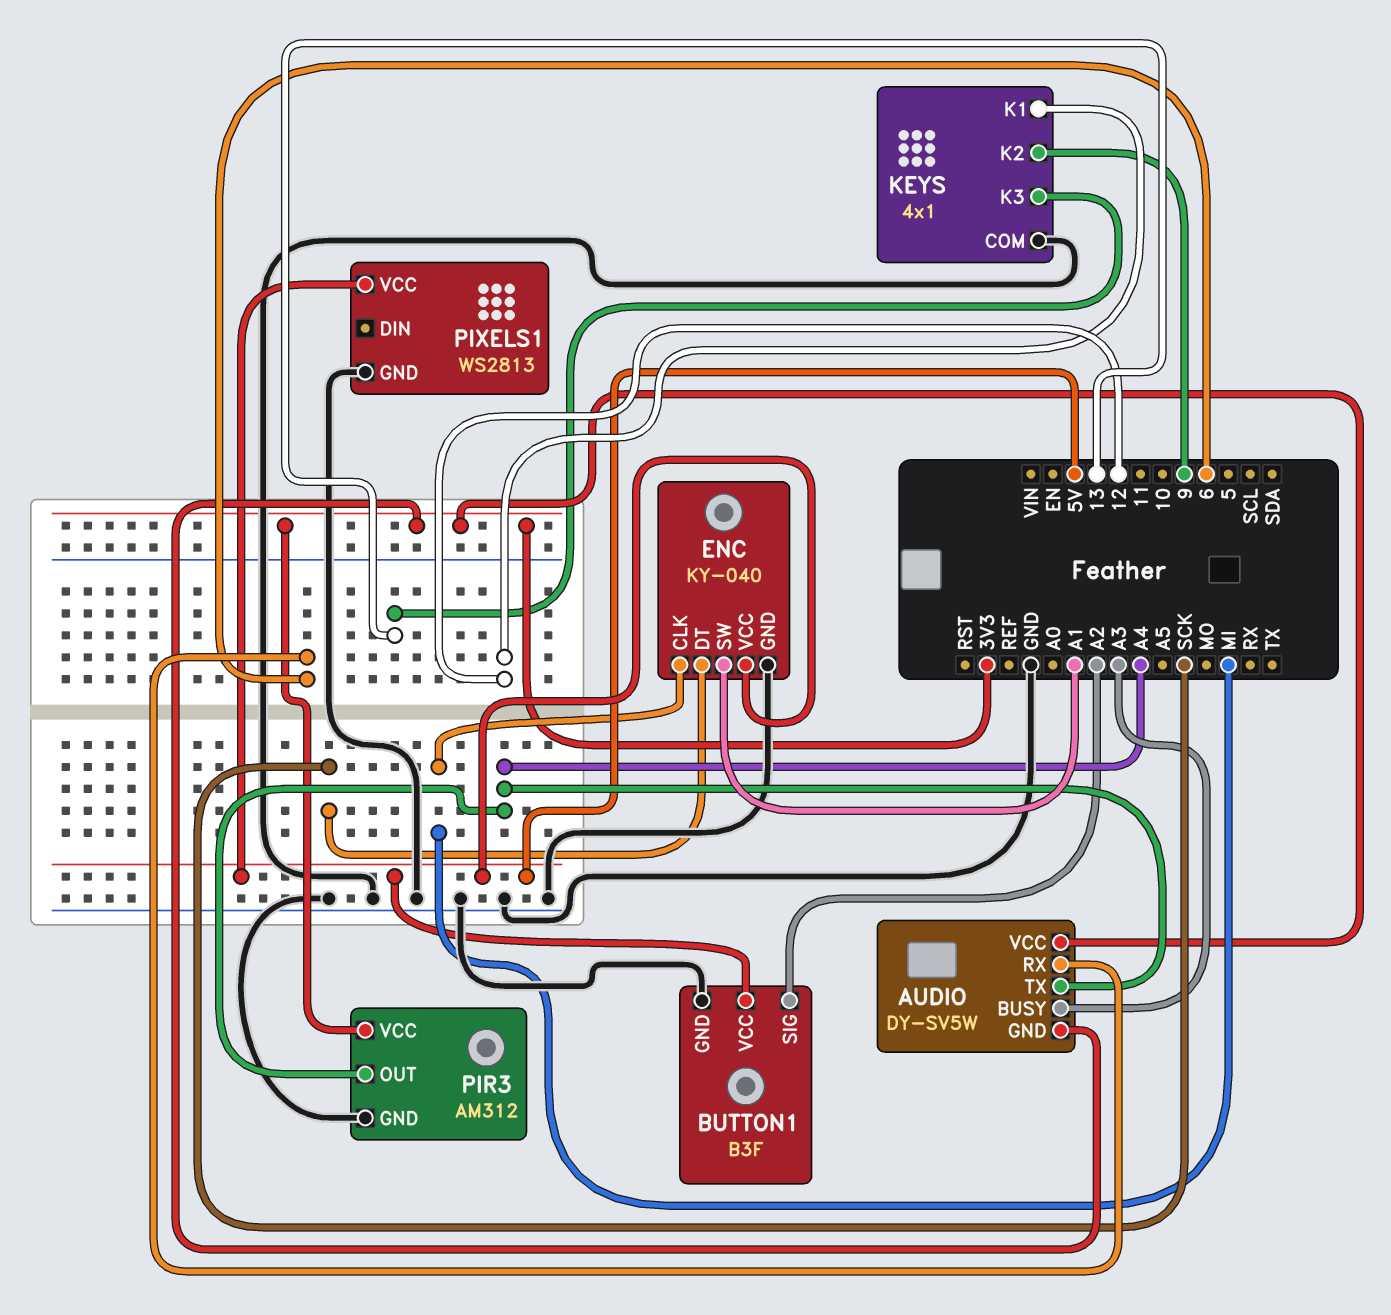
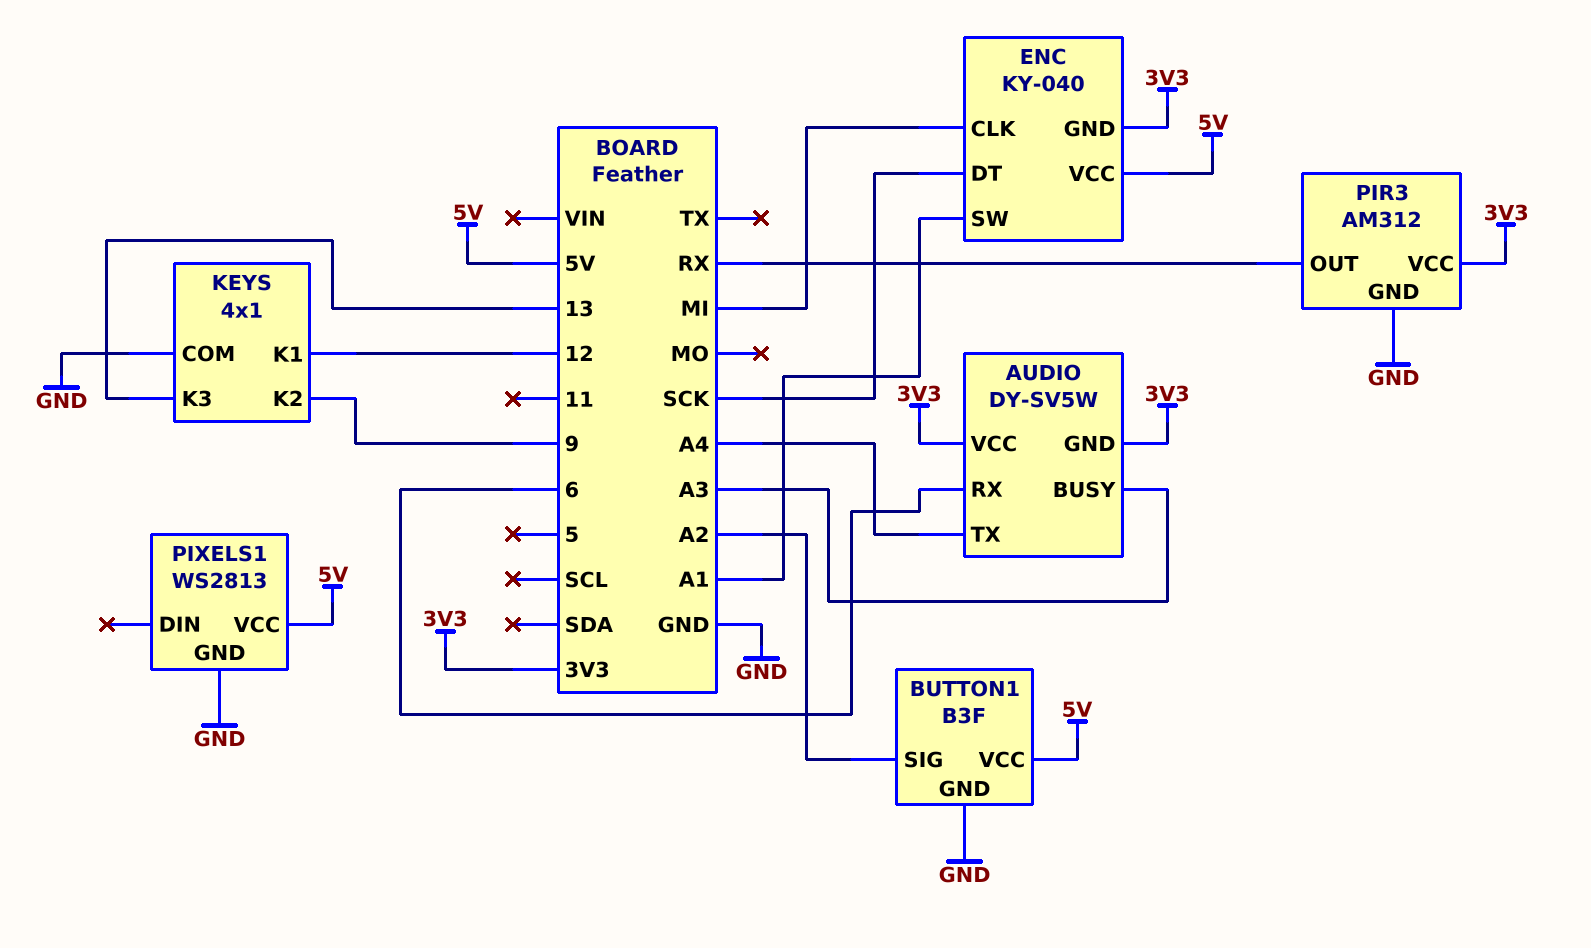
ENC pin GND: GND -> 3V3
PIR3 pin OUT: A4 -> RX

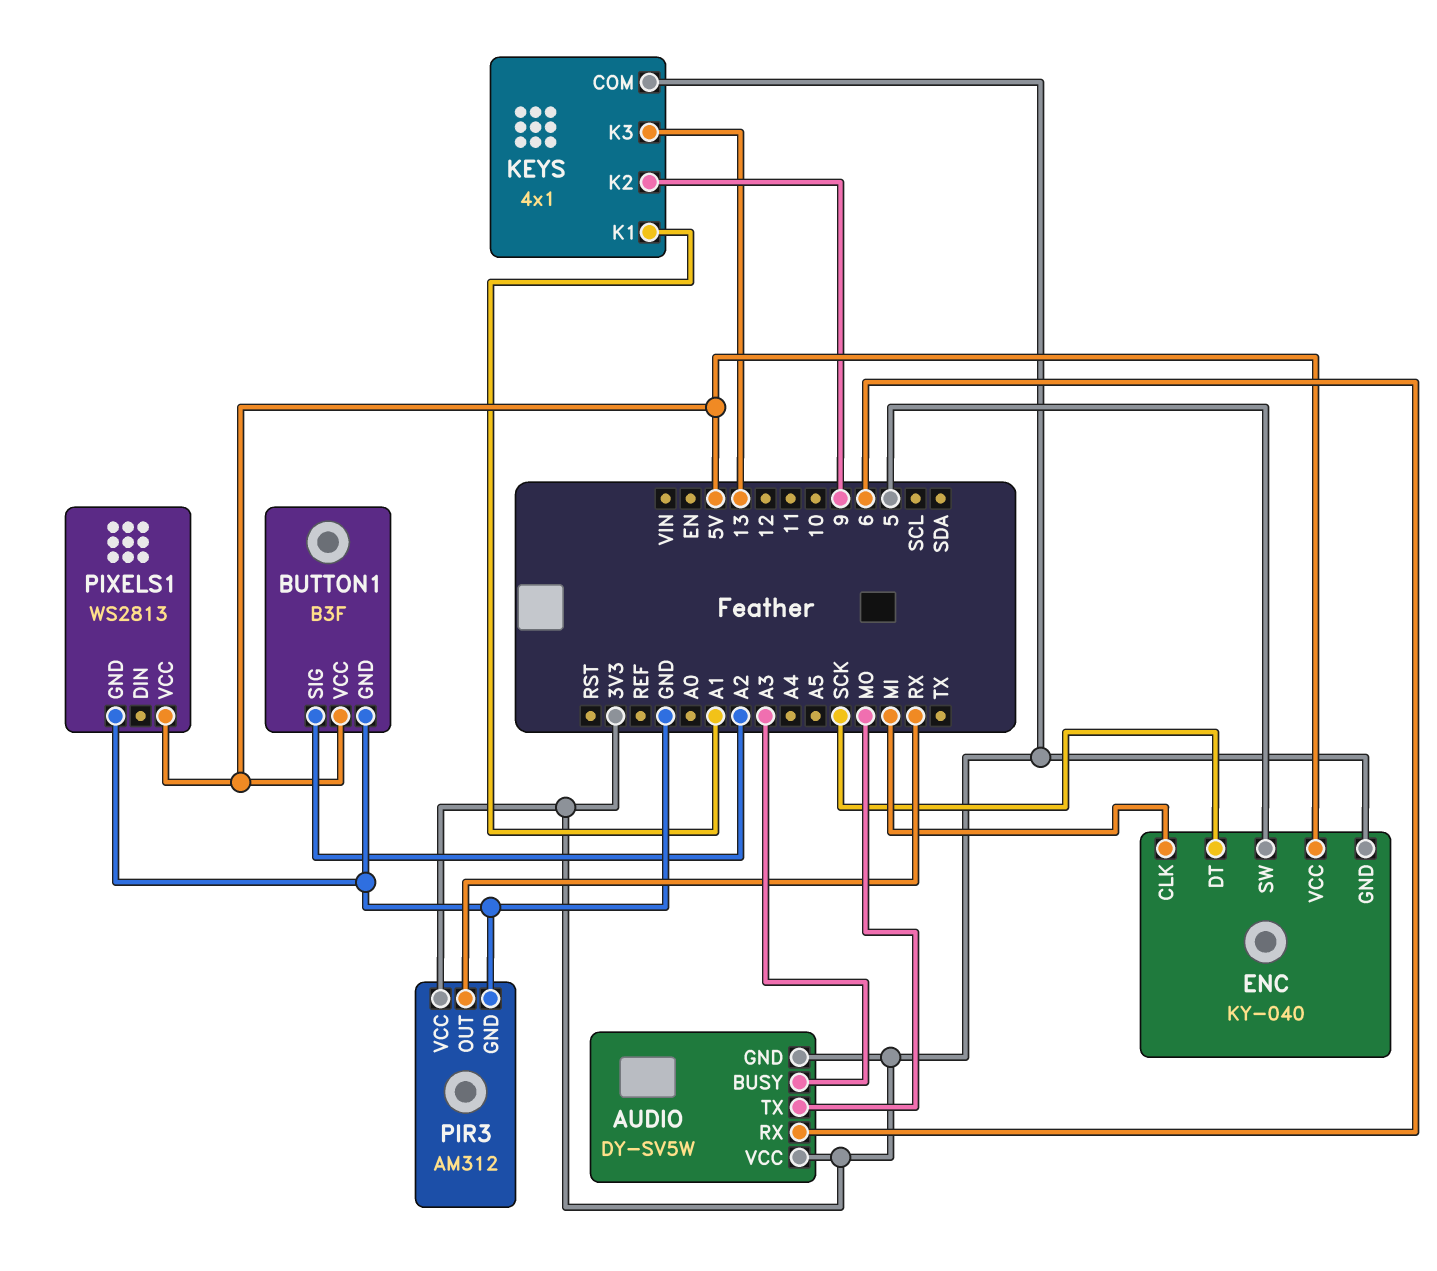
AUDIO pin TX: A4 -> MO
ENC pin SW: A1 -> 5
KEYS pin COM: GND -> 3V3
KEYS pin K1: 12 -> A1

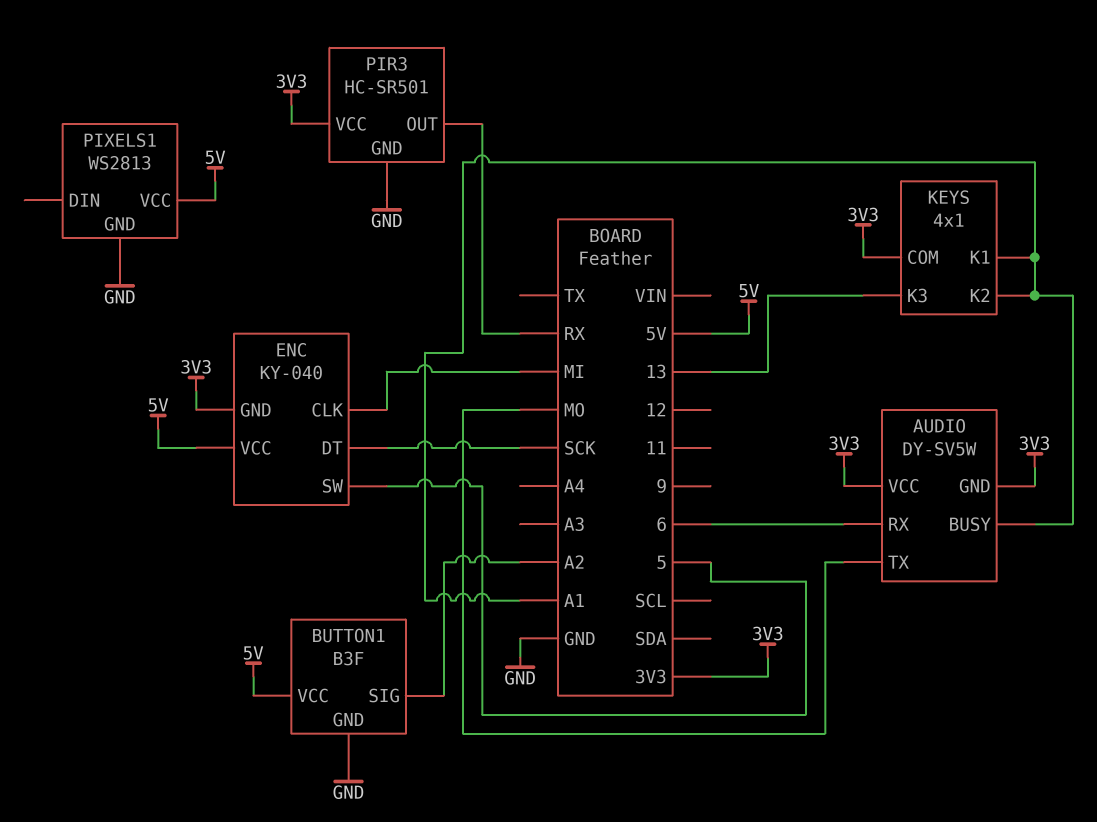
AUDIO pin BUSY: A3 -> A1
KEYS pin K2: 9 -> A1
PIR3: AM312 -> HC-SR501

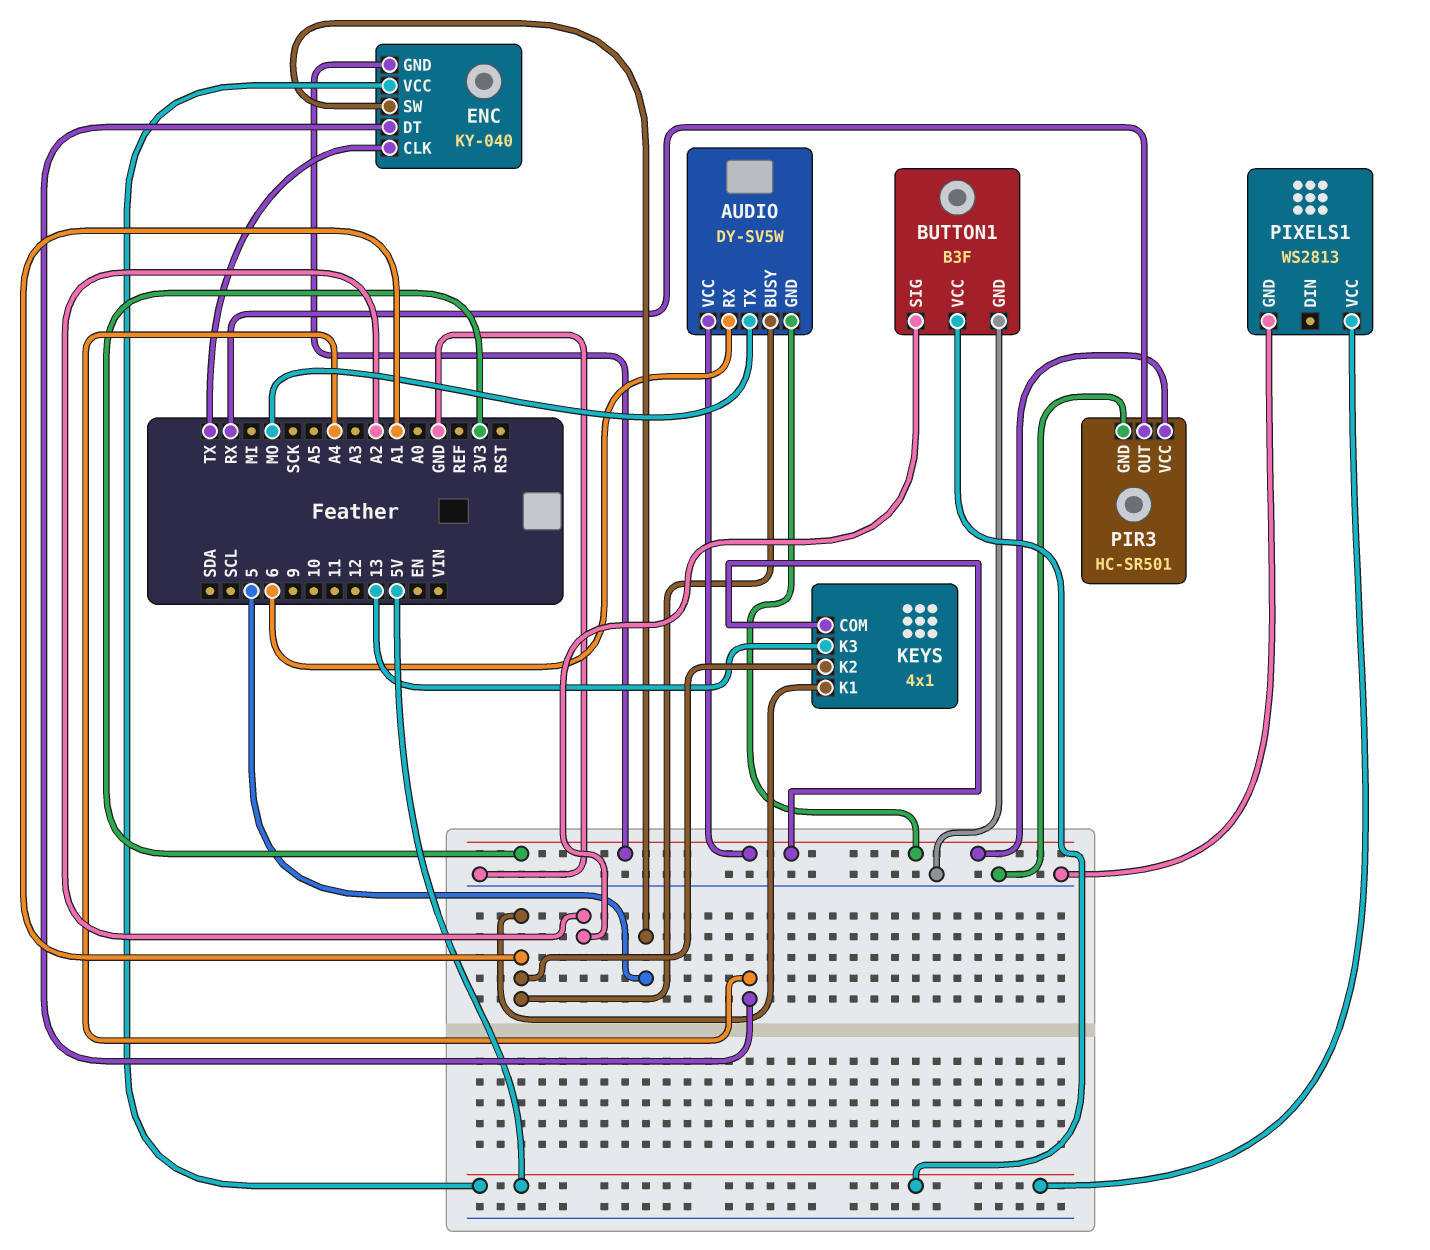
ENC pin CLK: MI -> TX
ENC pin DT: SCK -> A4

